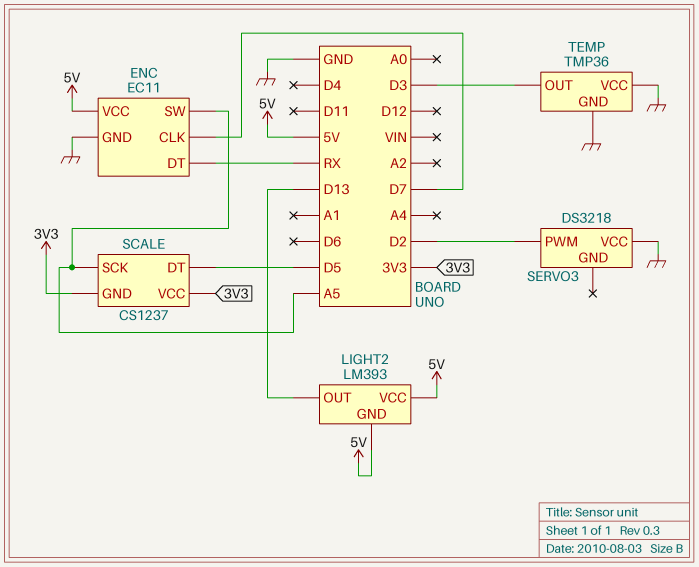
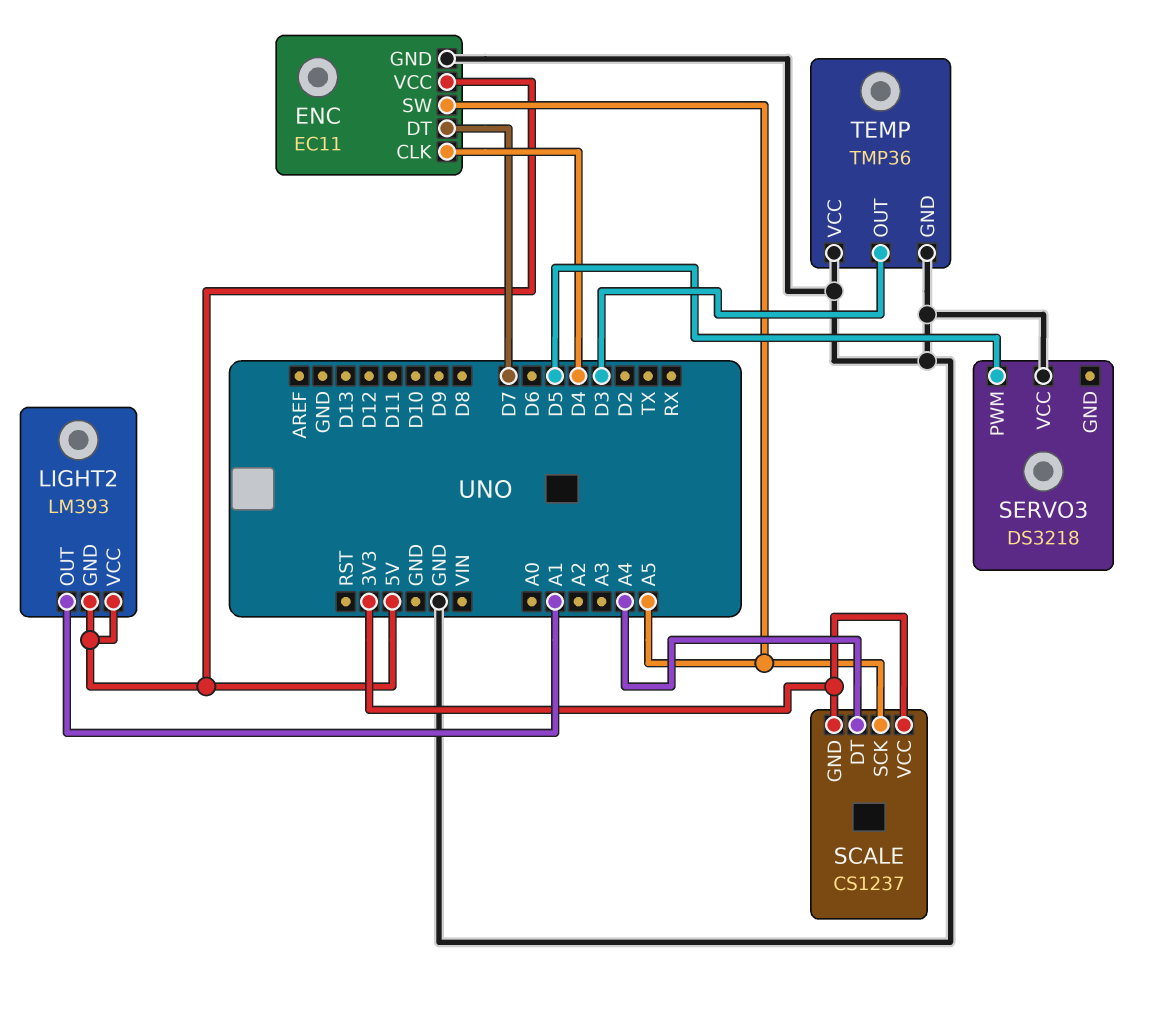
ENC pin CLK: D7 -> D4
ENC pin DT: RX -> D7
LIGHT2 pin OUT: D13 -> A1
SCALE pin DT: D5 -> A4
SERVO3 pin PWM: D2 -> D5

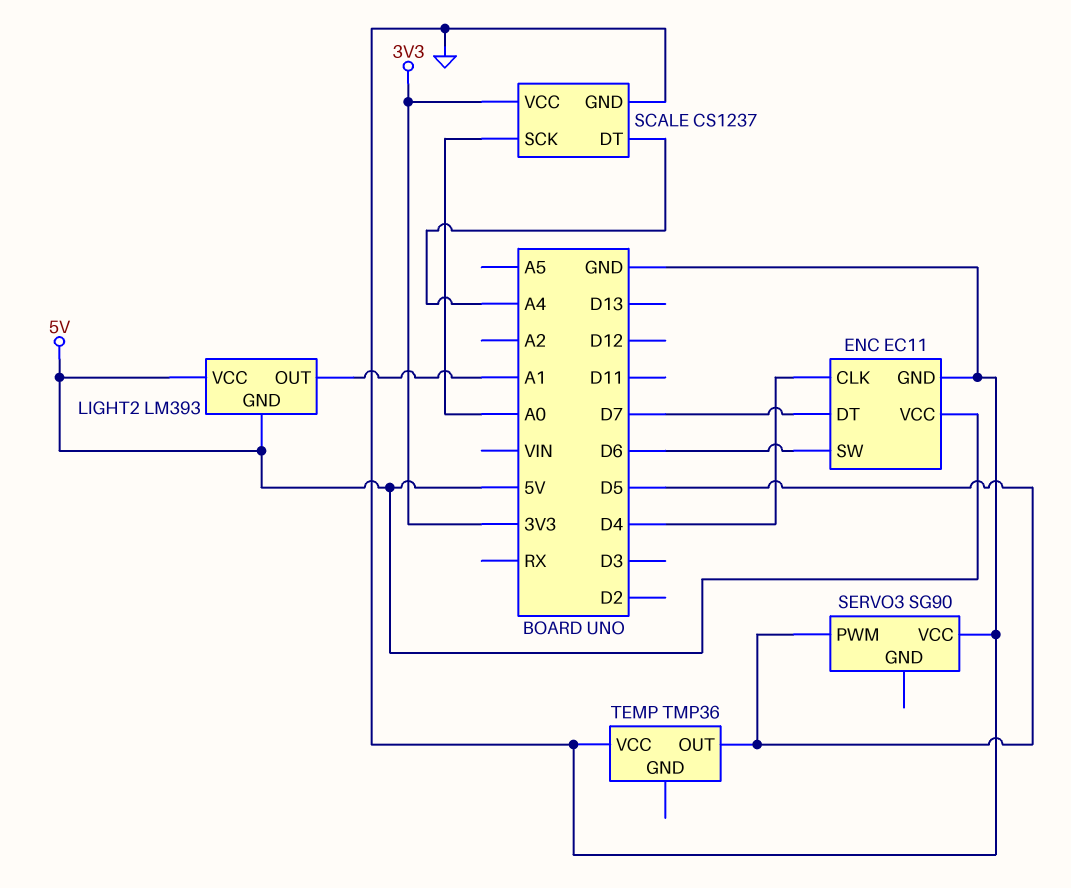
ENC pin SW: A5 -> D6
SCALE pin GND: 3V3 -> GND
SCALE pin SCK: A5 -> A0
SERVO3: DS3218 -> SG90
TEMP pin GND: GND -> none
TEMP pin OUT: D3 -> D5

